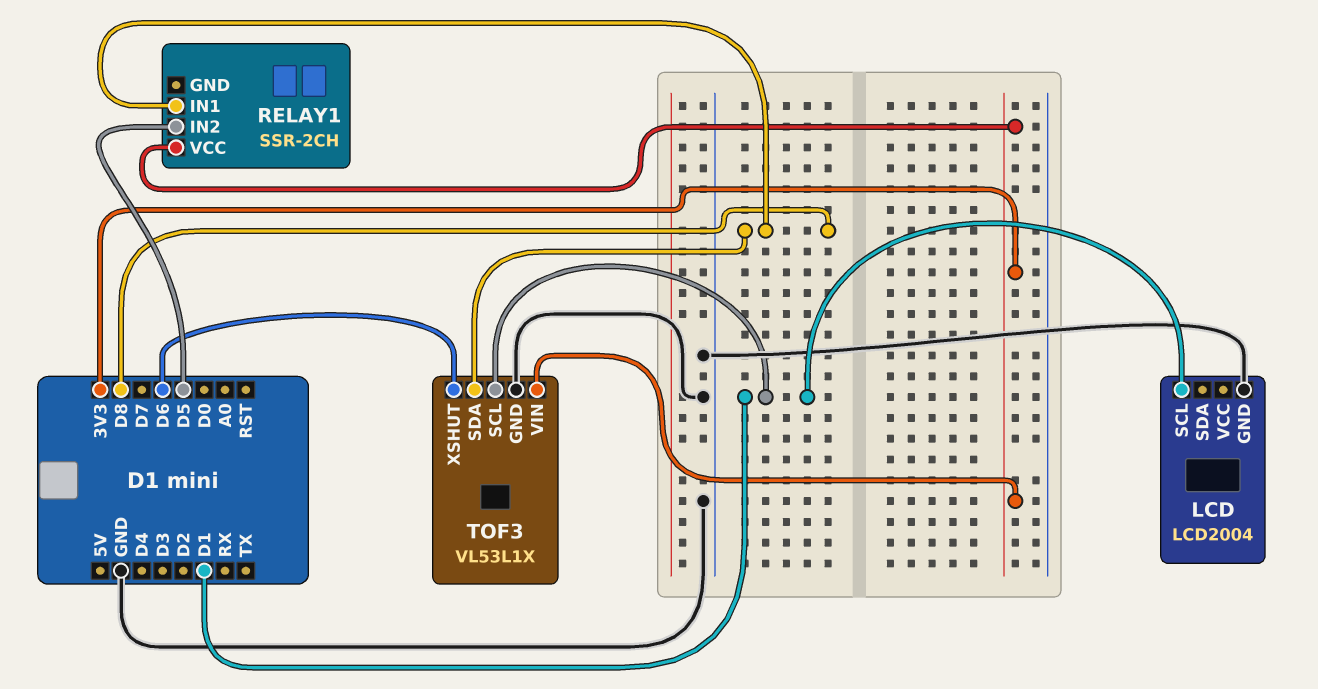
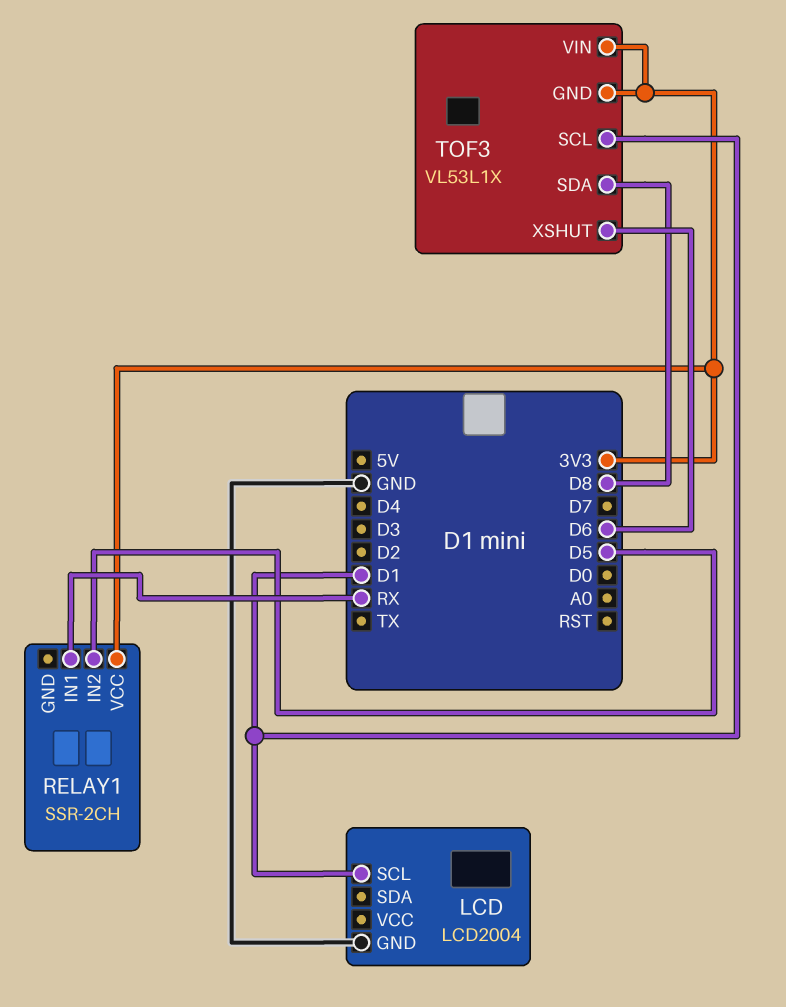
RELAY1 pin IN1: D8 -> RX
TOF3 pin GND: GND -> 3V3

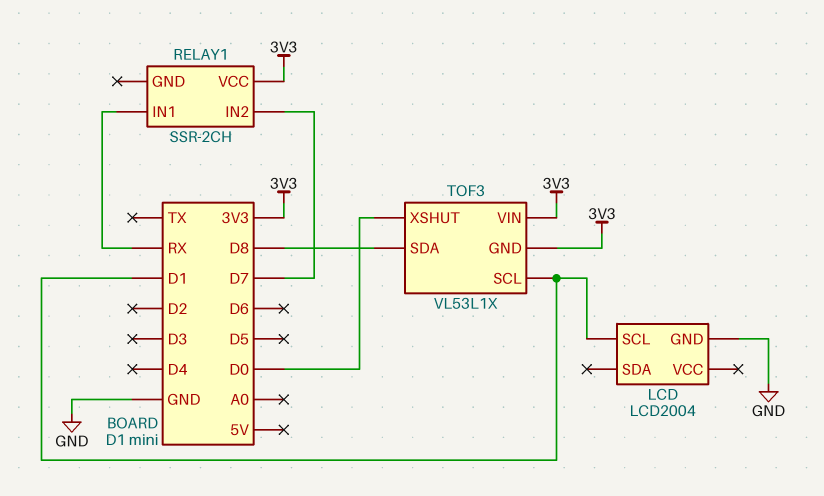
RELAY1 pin IN2: D5 -> D7
TOF3 pin XSHUT: D6 -> D0

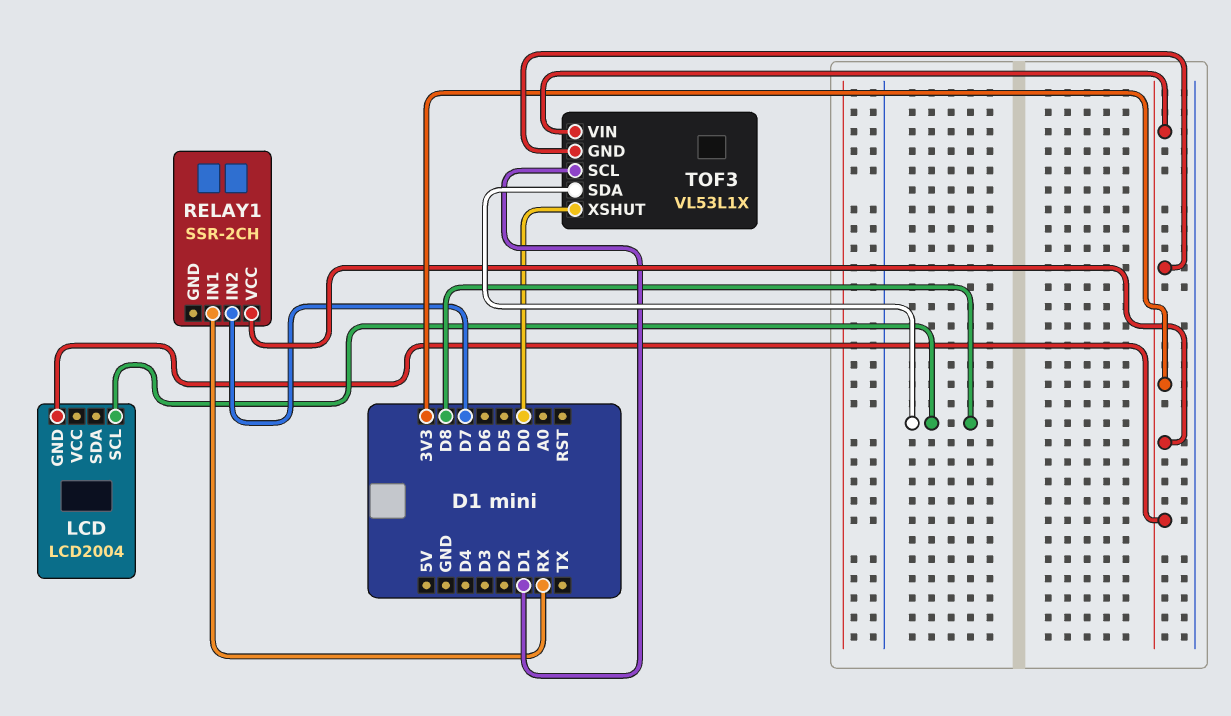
LCD pin GND: GND -> 3V3
LCD pin SCL: D1 -> D8

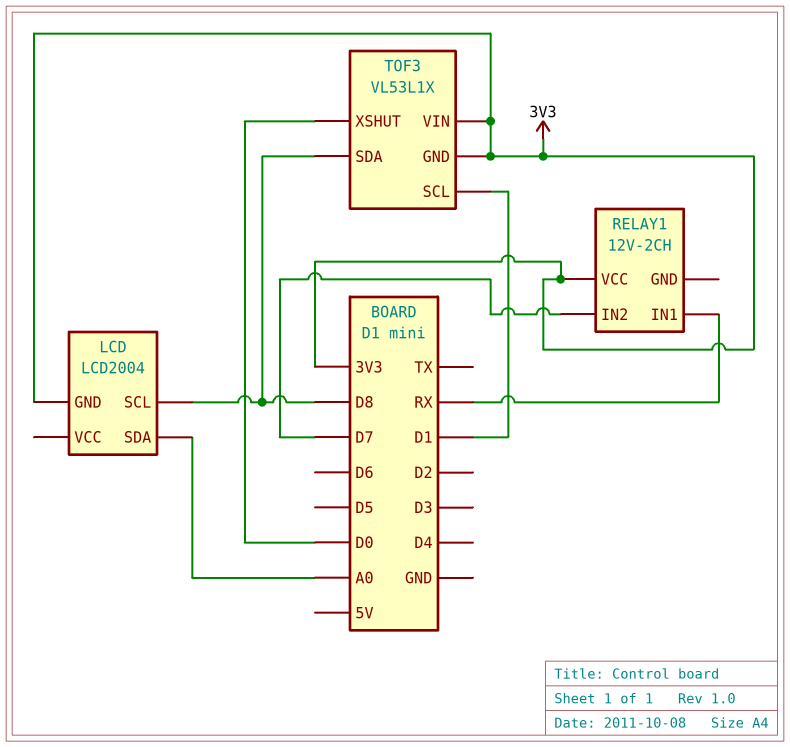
LCD pin SDA: none -> A0
RELAY1: SSR-2CH -> 12V-2CH

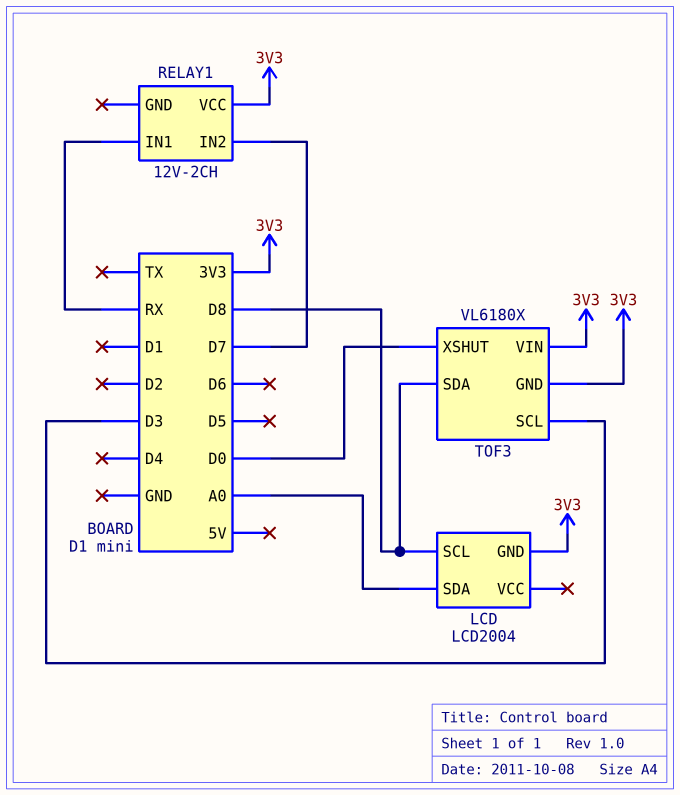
TOF3: VL53L1X -> VL6180X
TOF3 pin SCL: D1 -> D3

